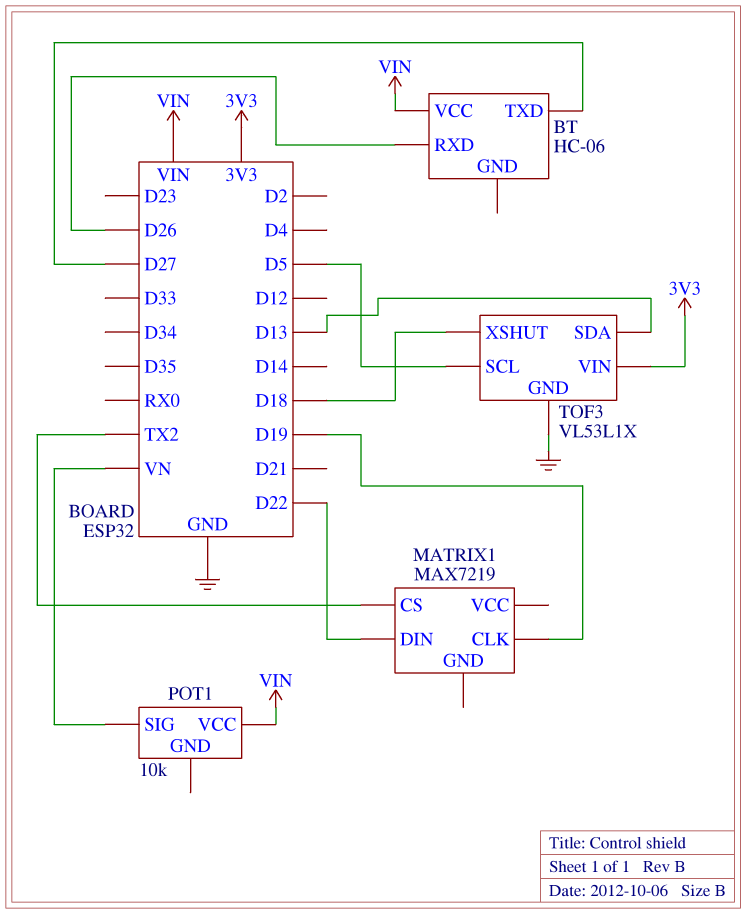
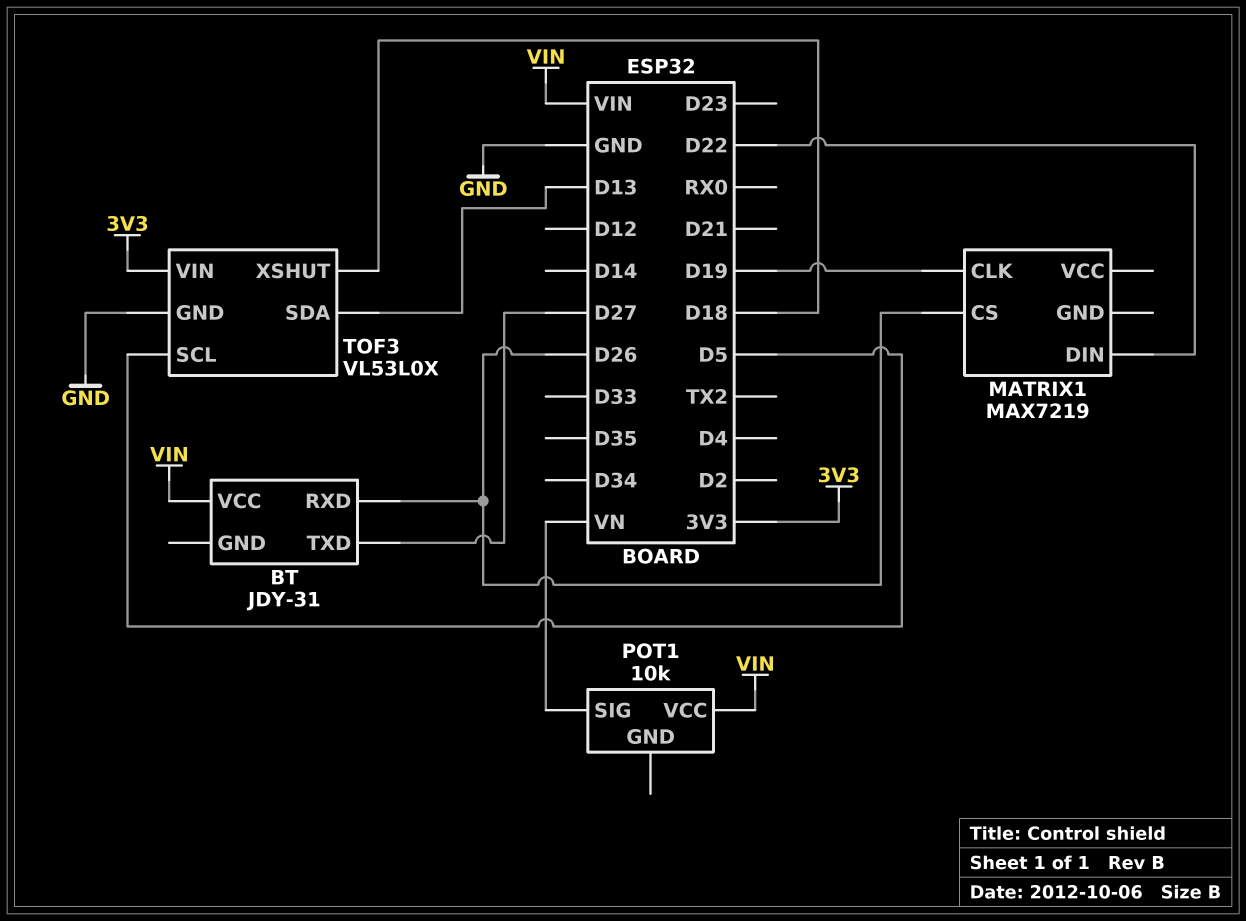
BT: HC-06 -> JDY-31
MATRIX1 pin CS: TX2 -> D26
TOF3: VL53L1X -> VL53L0X

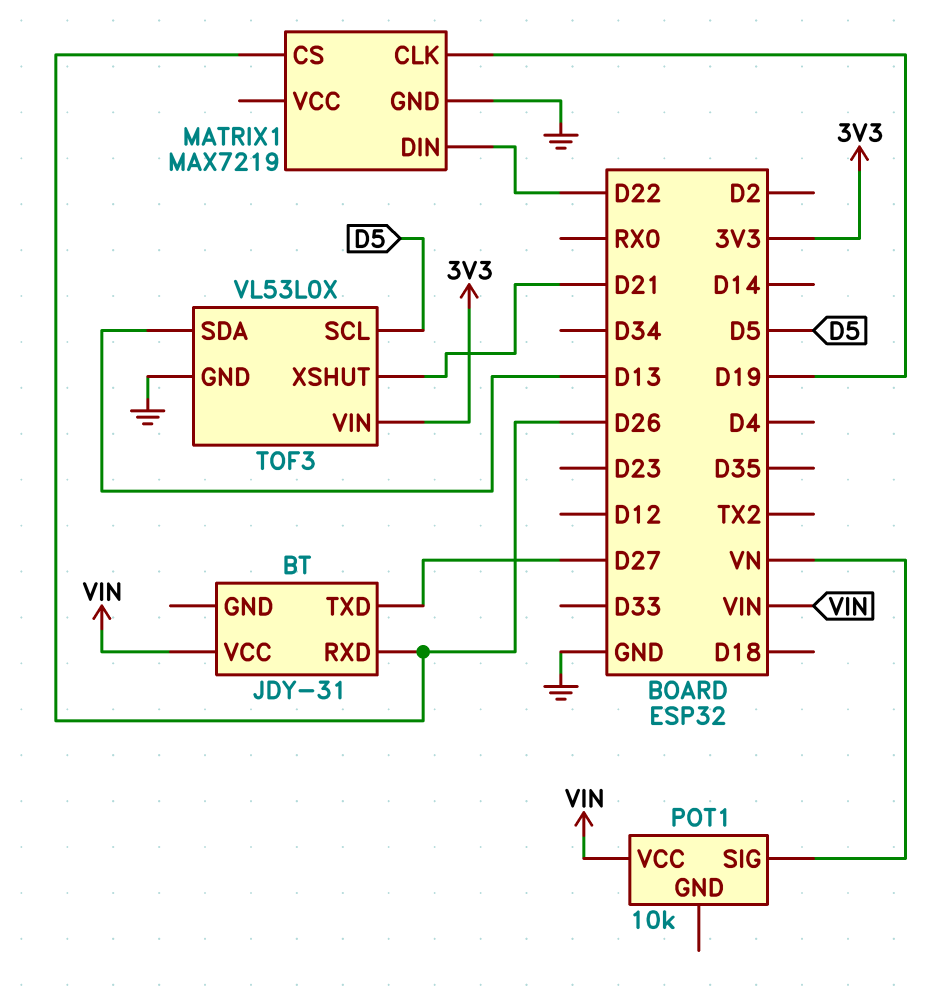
MATRIX1 pin GND: none -> GND
TOF3 pin XSHUT: D18 -> D21

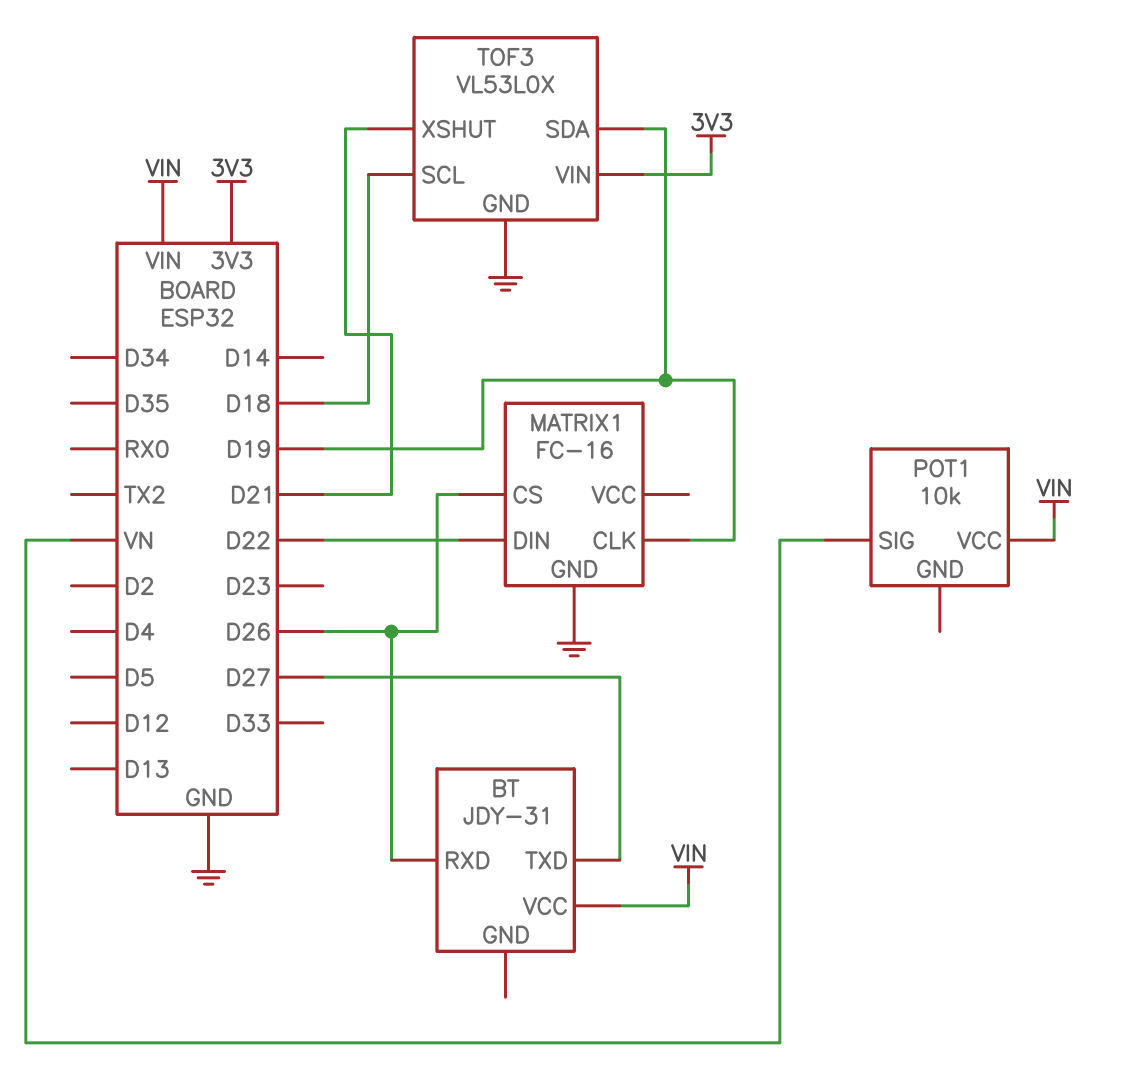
MATRIX1: MAX7219 -> FC-16
TOF3 pin SCL: D5 -> D18
TOF3 pin SDA: D13 -> D19

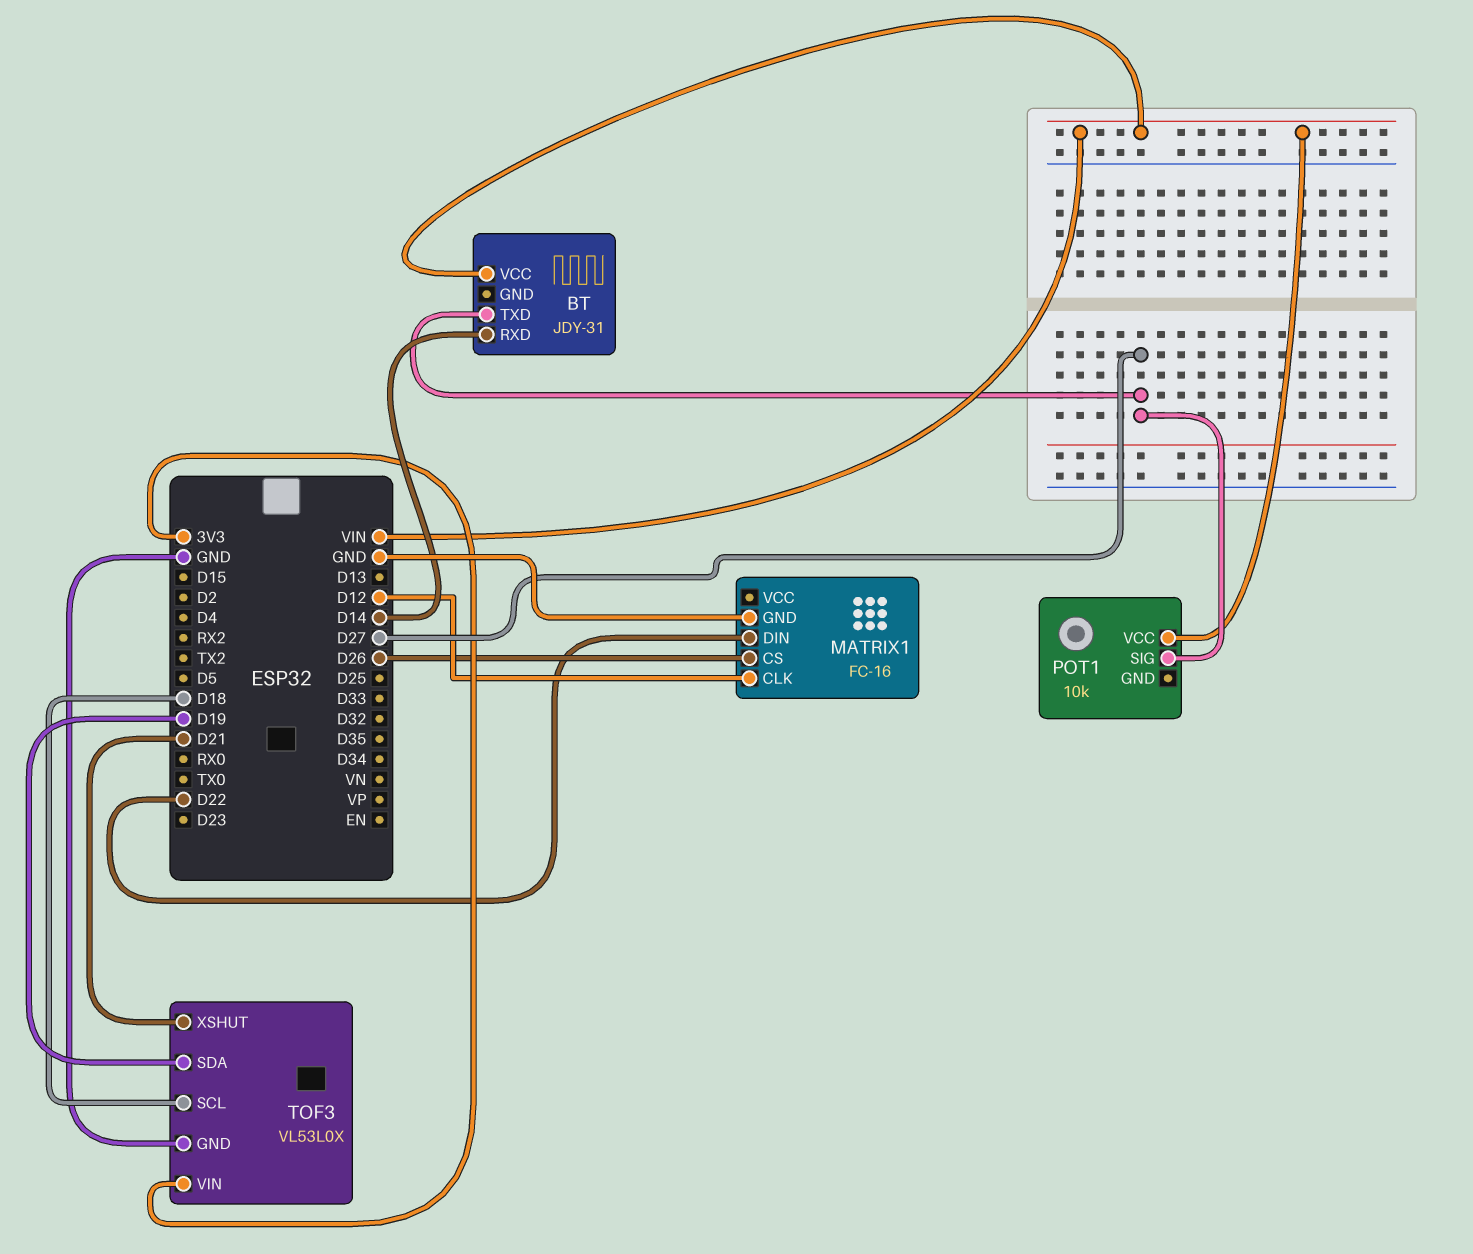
BT pin RXD: D26 -> D14
MATRIX1 pin CLK: D19 -> D12
POT1 pin SIG: VN -> D27

